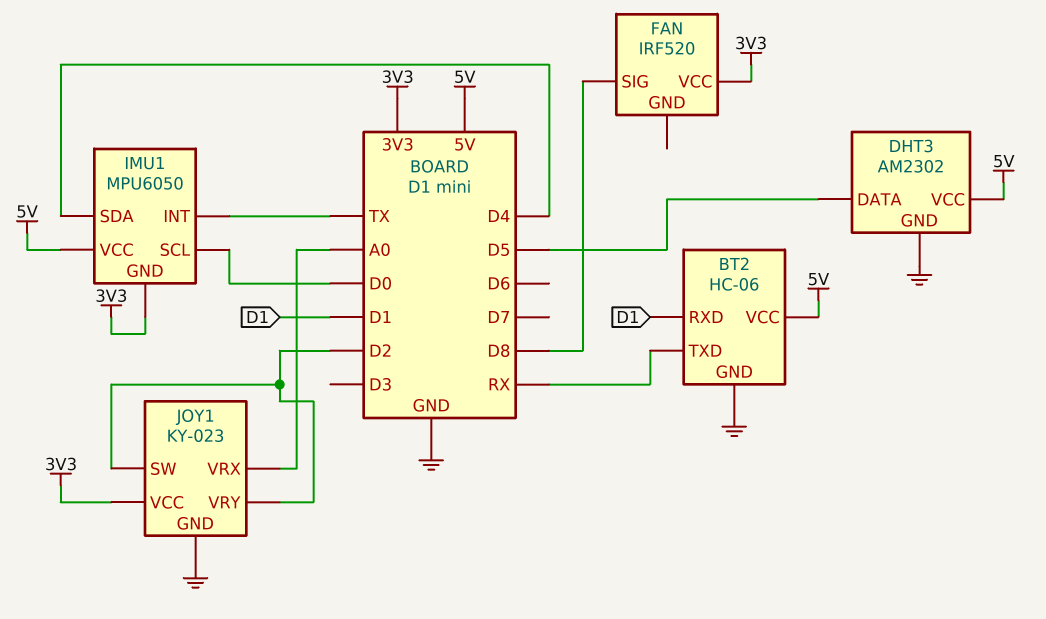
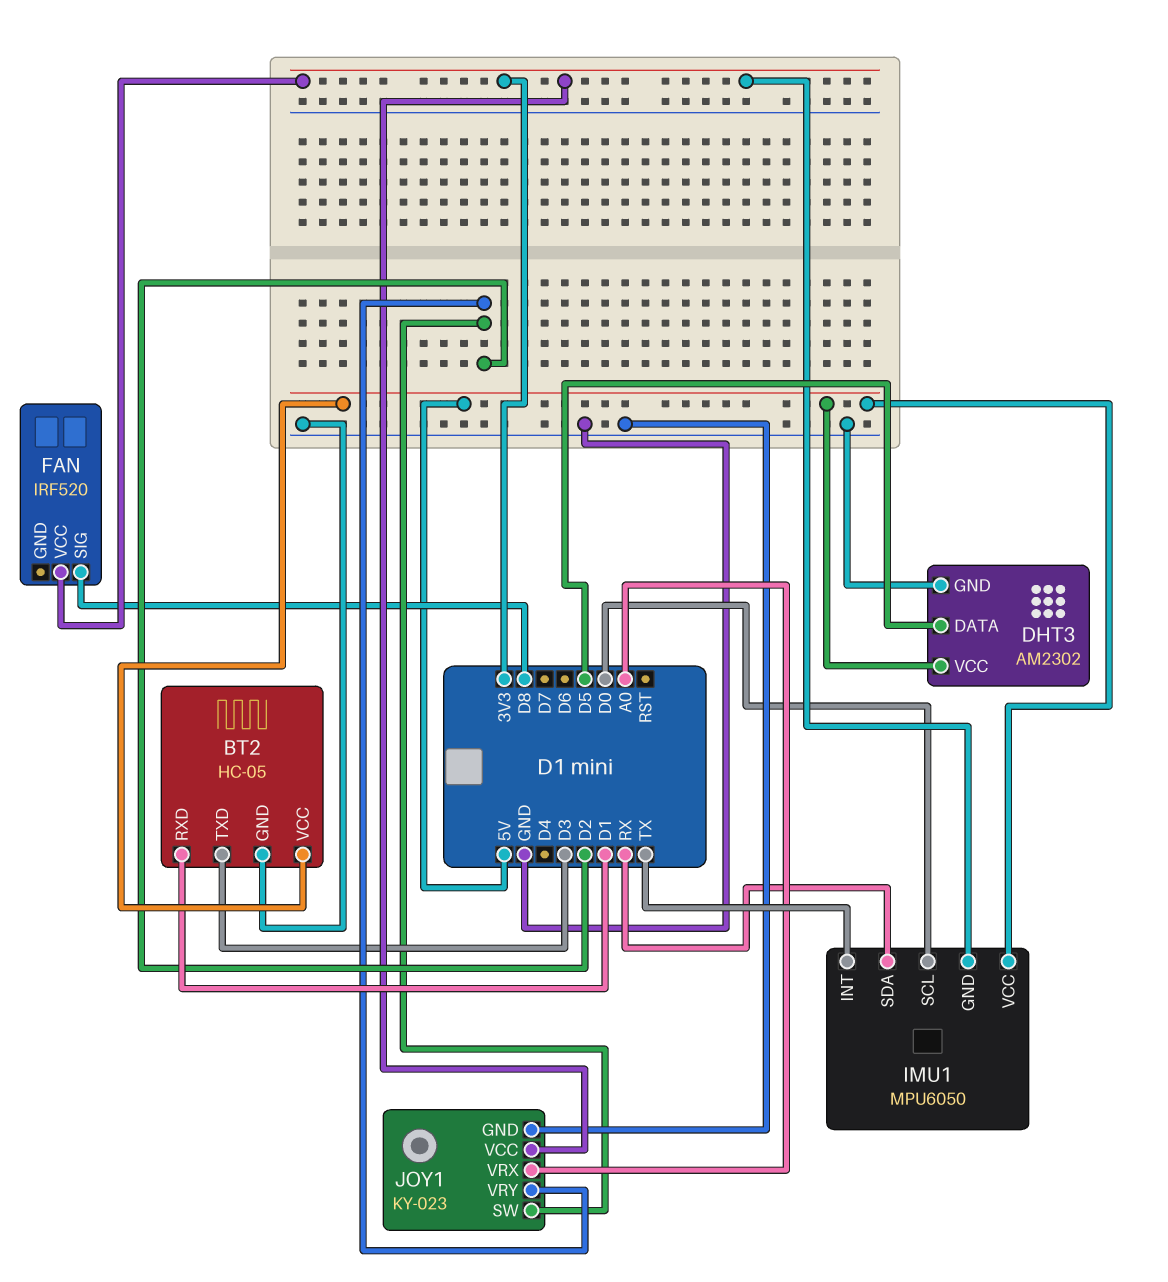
BT2: HC-06 -> HC-05
BT2 pin TXD: RX -> D3
IMU1 pin SDA: D4 -> RX

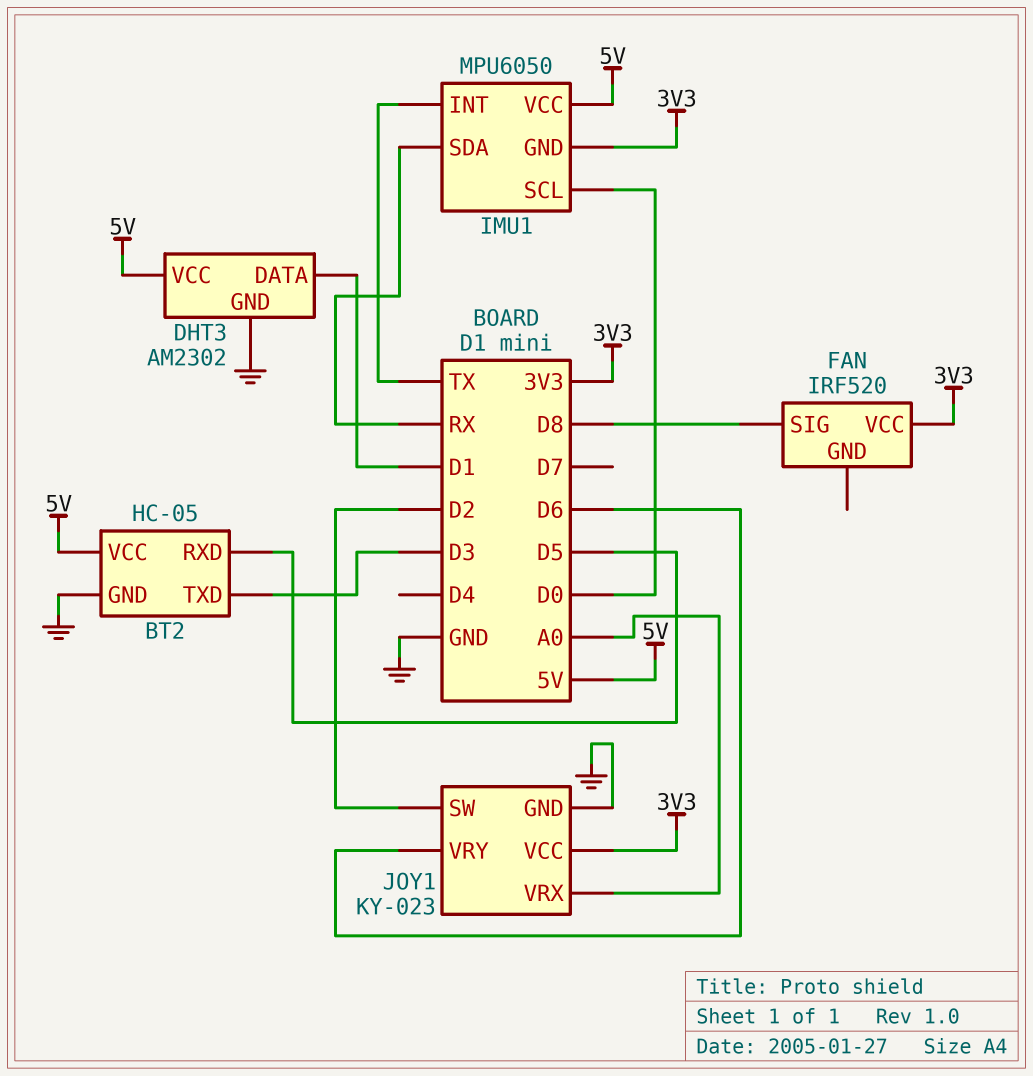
BT2 pin RXD: D1 -> D5
DHT3 pin DATA: D5 -> D1
JOY1 pin VRY: D2 -> D6

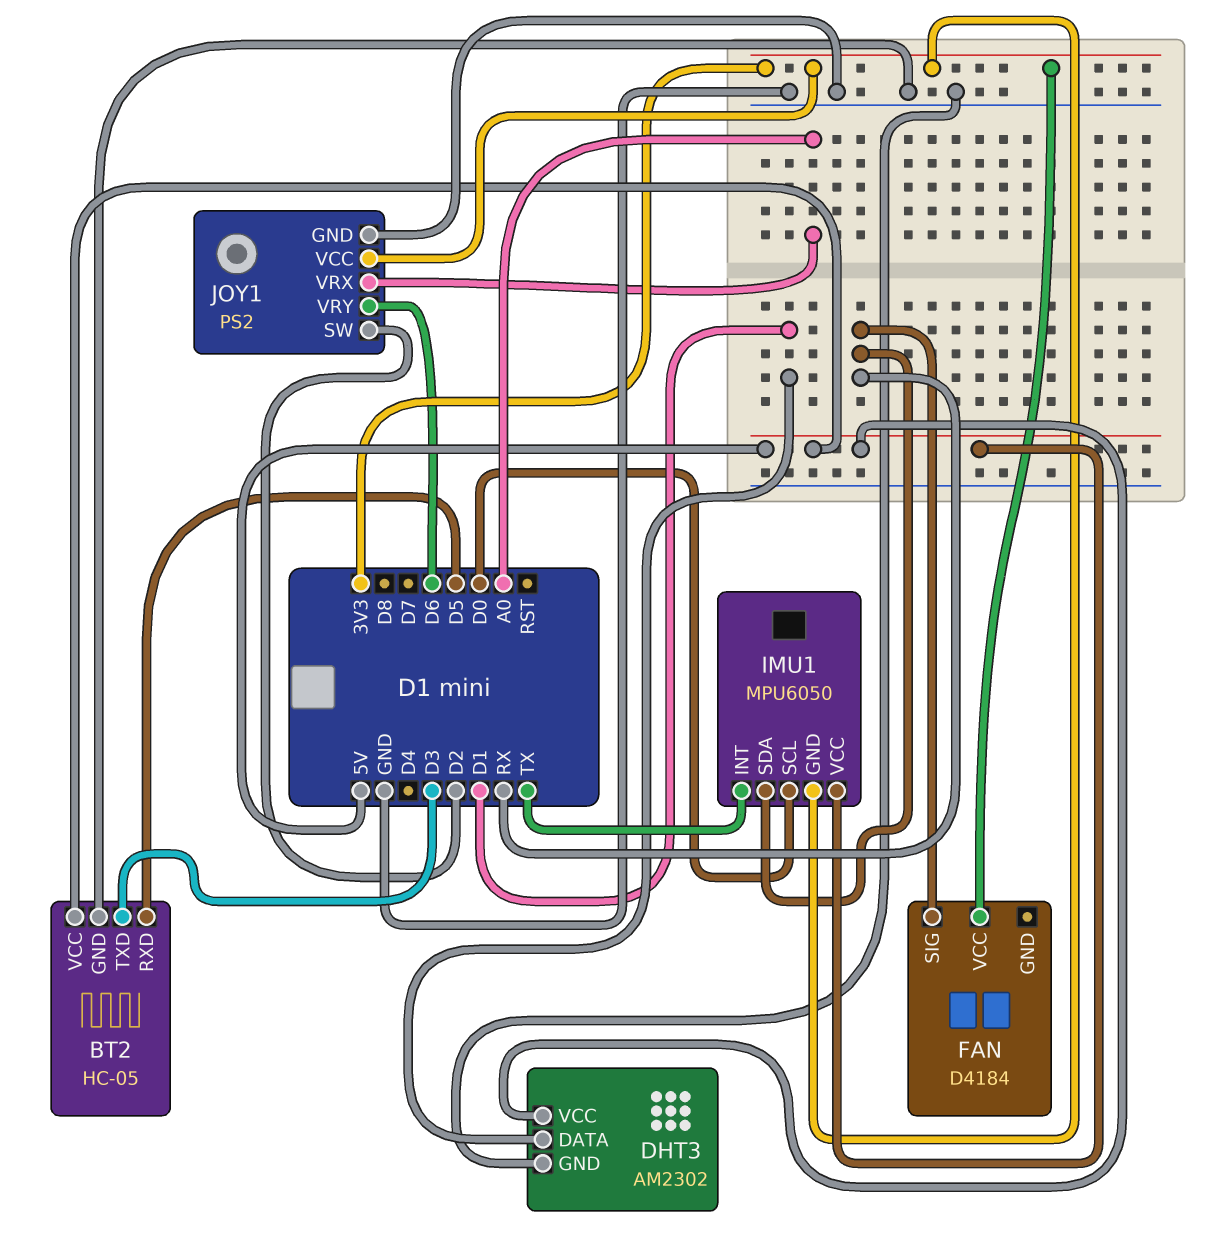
FAN: IRF520 -> D4184
FAN pin SIG: D8 -> RX
JOY1: KY-023 -> PS2

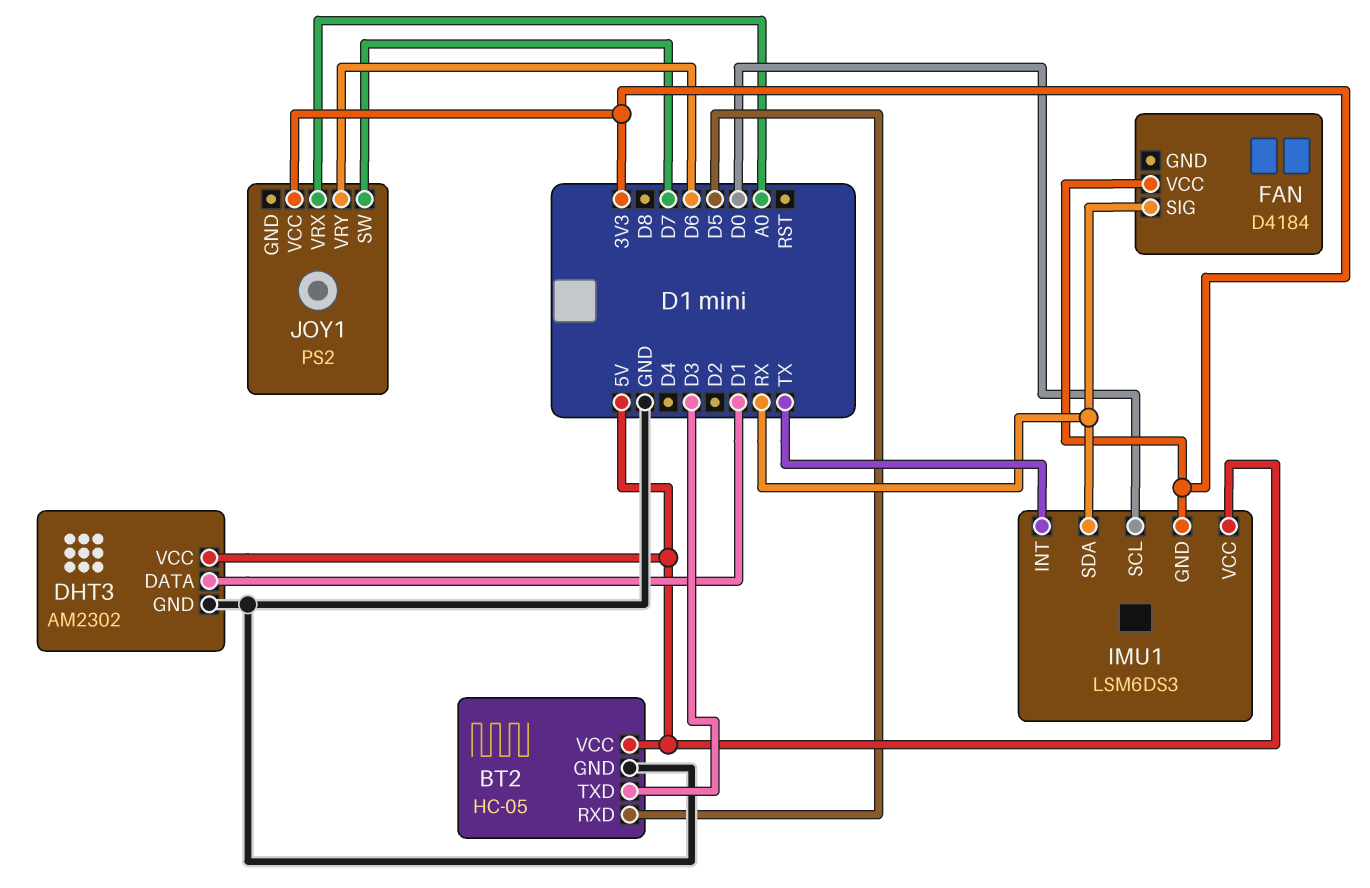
IMU1: MPU6050 -> LSM6DS3
JOY1 pin GND: GND -> none
JOY1 pin SW: D2 -> D7

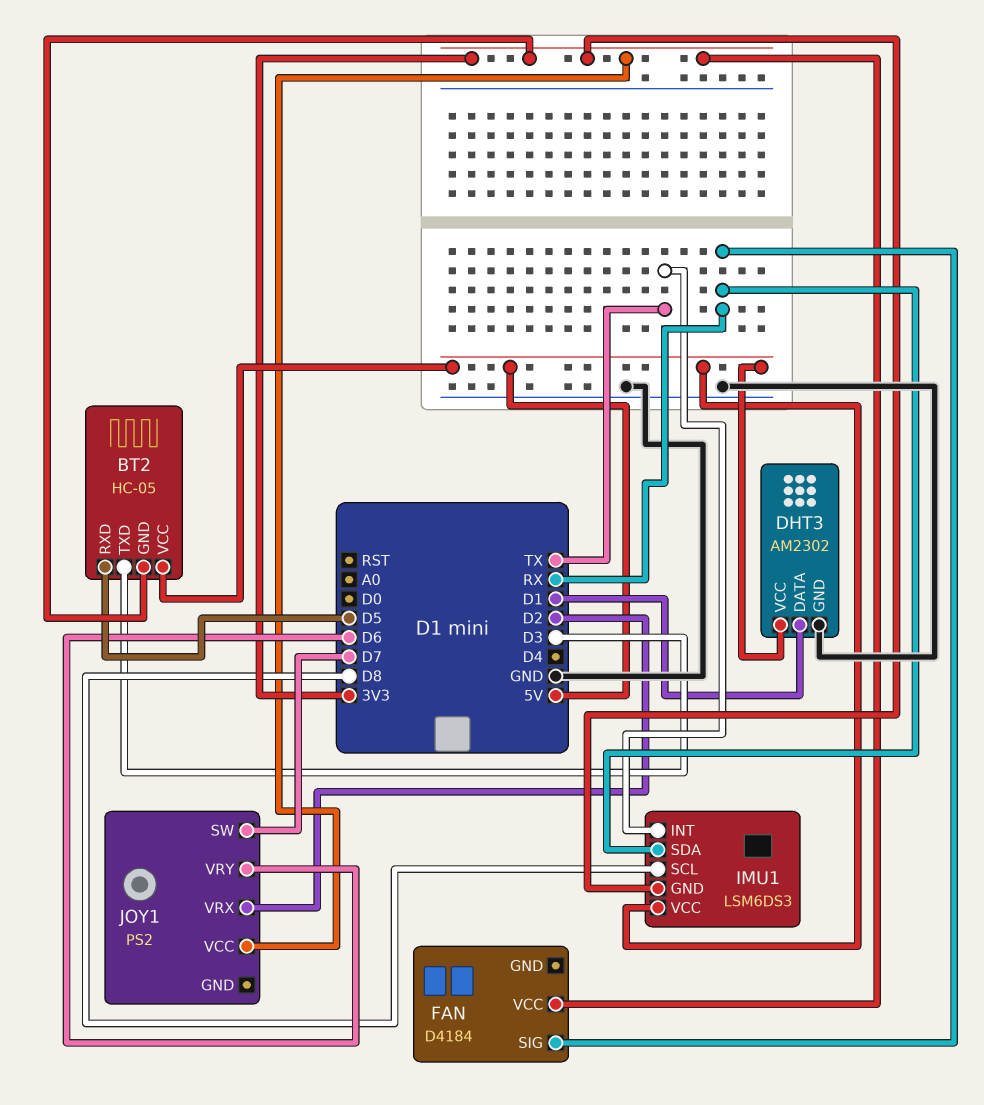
BT2 pin GND: GND -> 3V3
IMU1 pin SCL: D0 -> D8
JOY1 pin VRX: A0 -> D2

